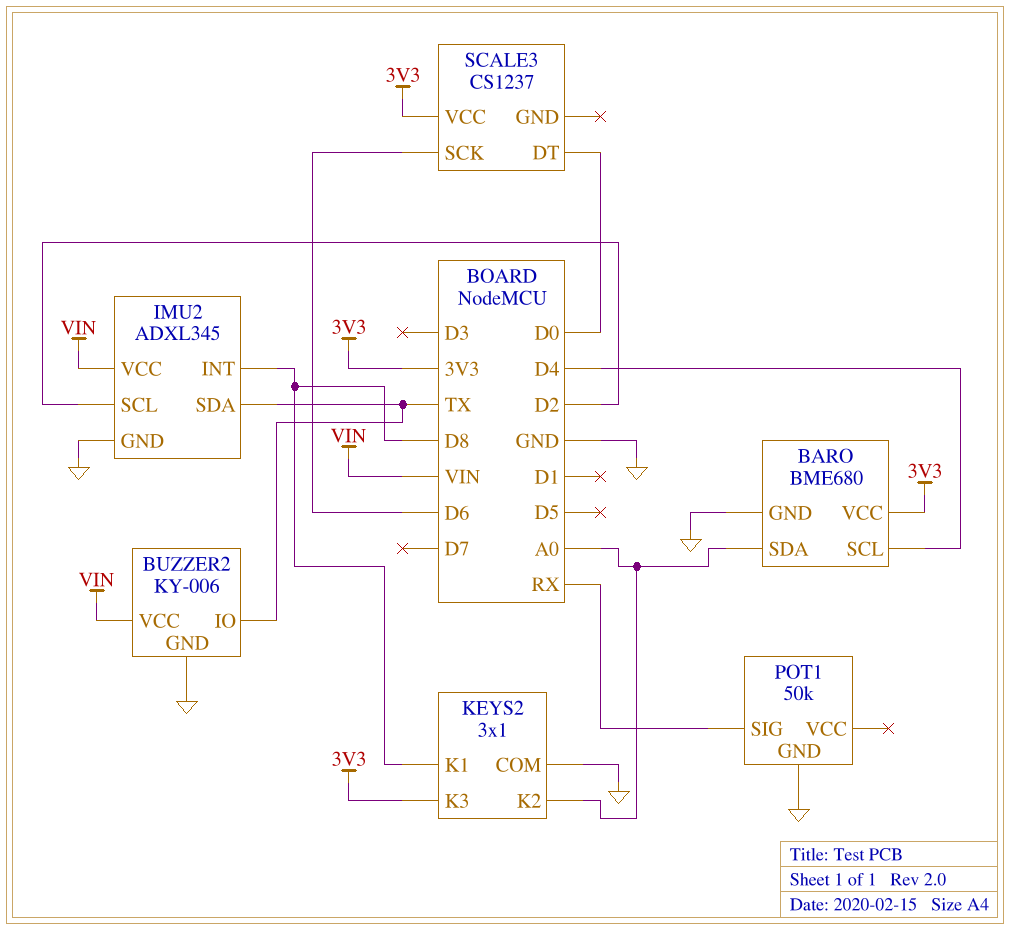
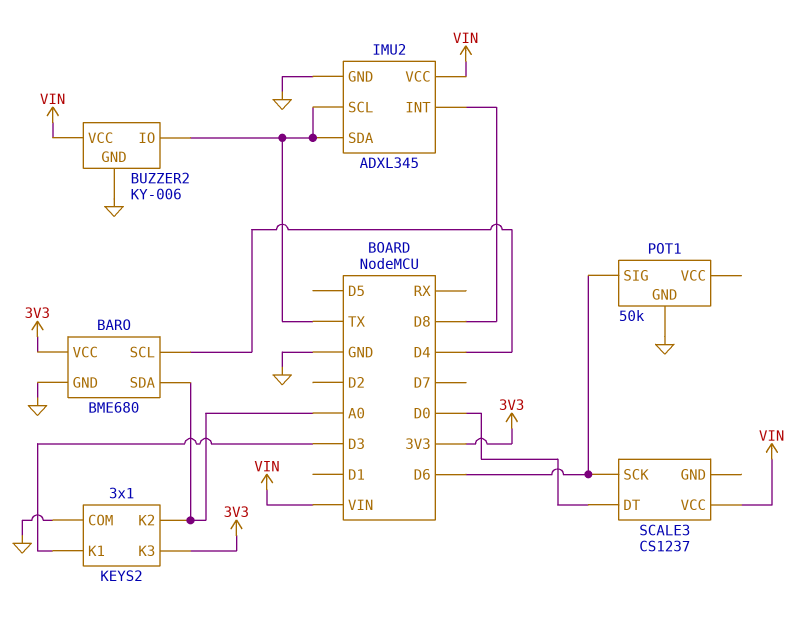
IMU2 pin SCL: D2 -> TX
KEYS2 pin K1: D8 -> D3
POT1 pin SIG: RX -> D6
SCALE3 pin VCC: 3V3 -> VIN

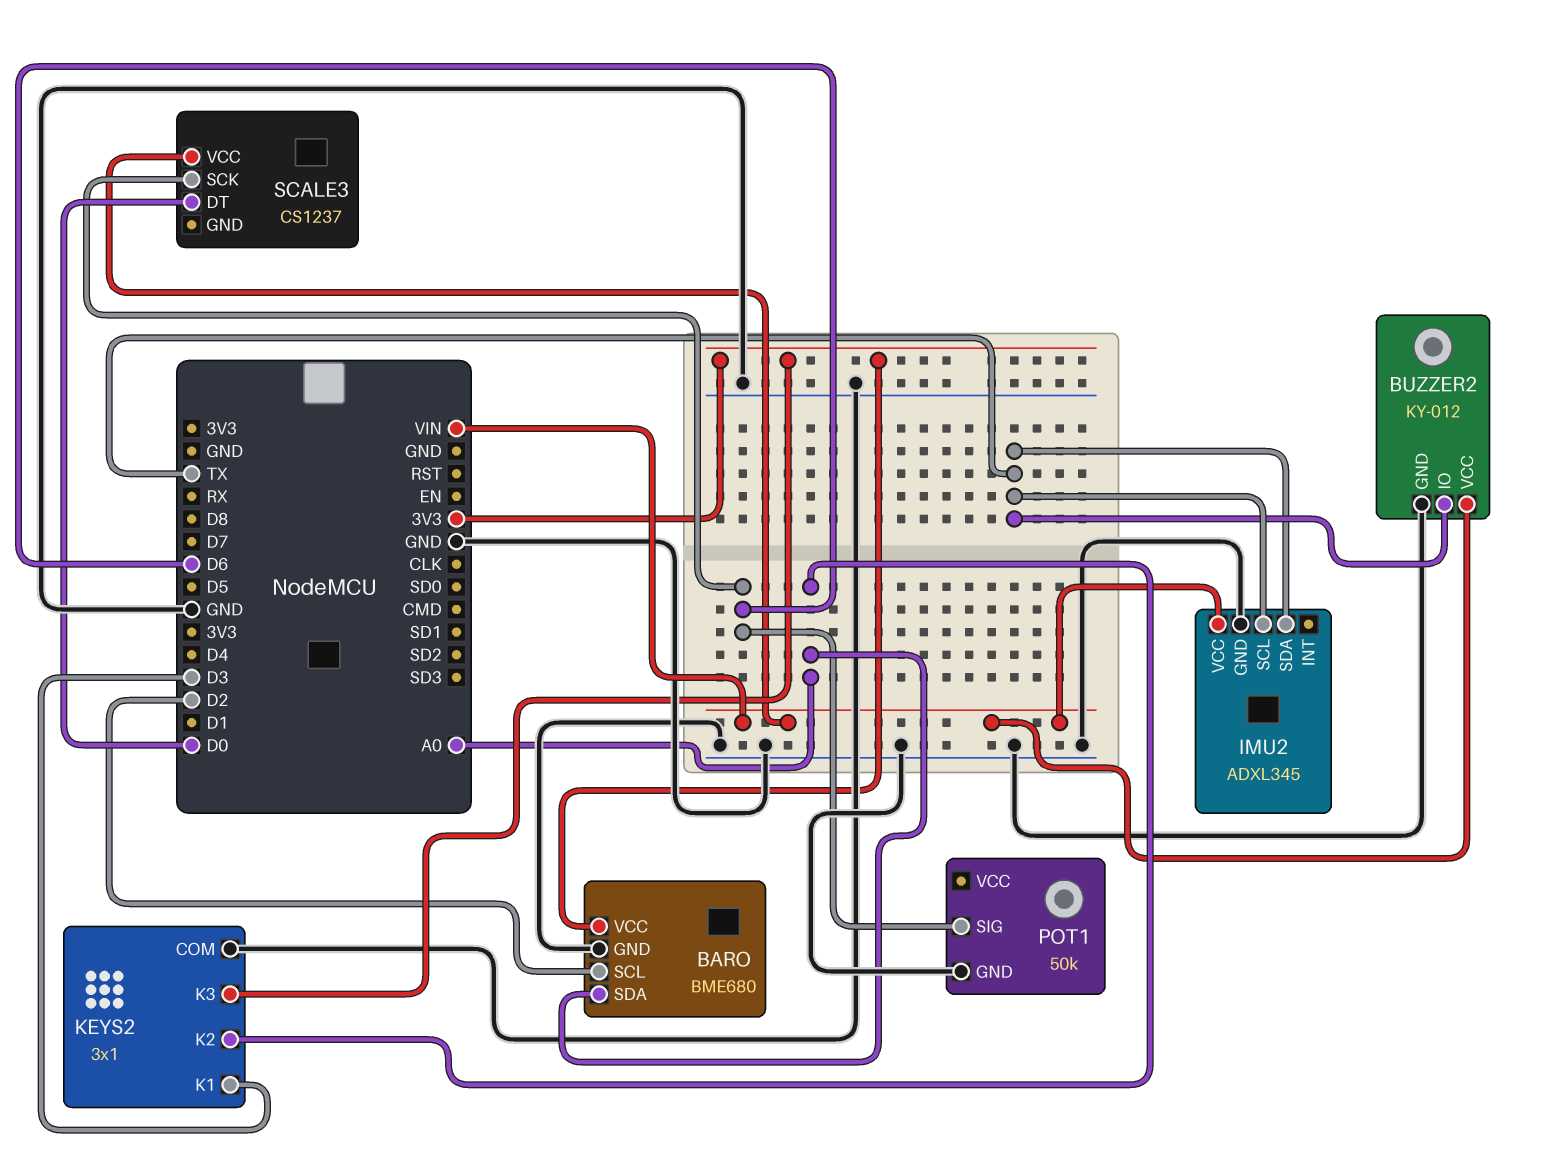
BARO pin SCL: D4 -> D2
BUZZER2: KY-006 -> KY-012
IMU2 pin INT: D8 -> none

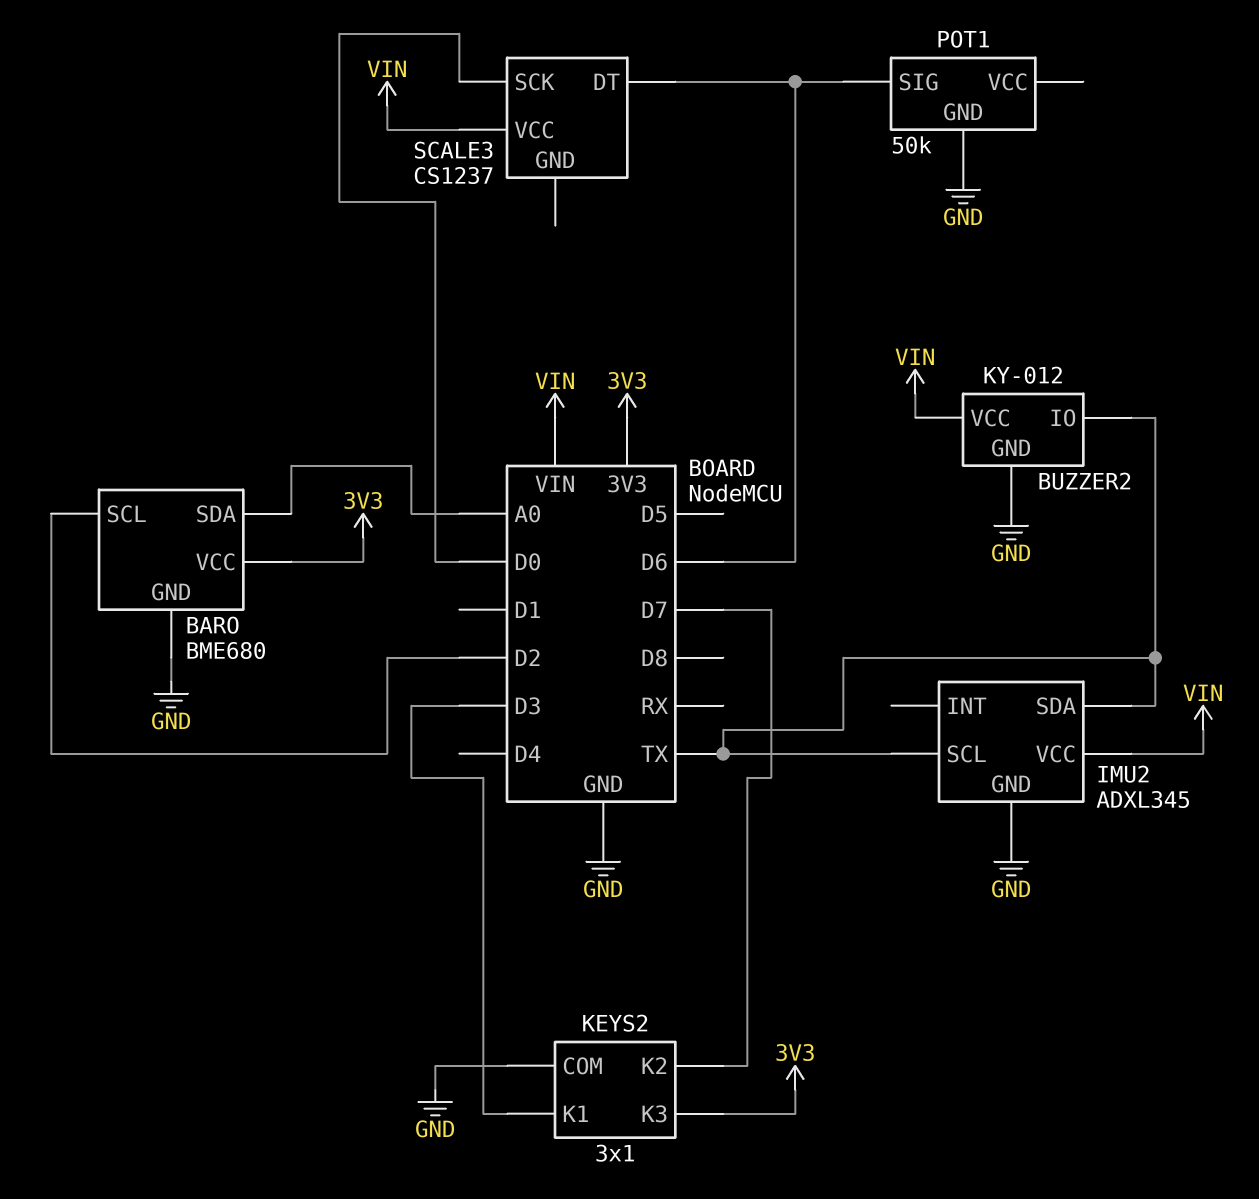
KEYS2 pin K2: A0 -> D7
SCALE3 pin DT: D0 -> D6
SCALE3 pin SCK: D6 -> D0

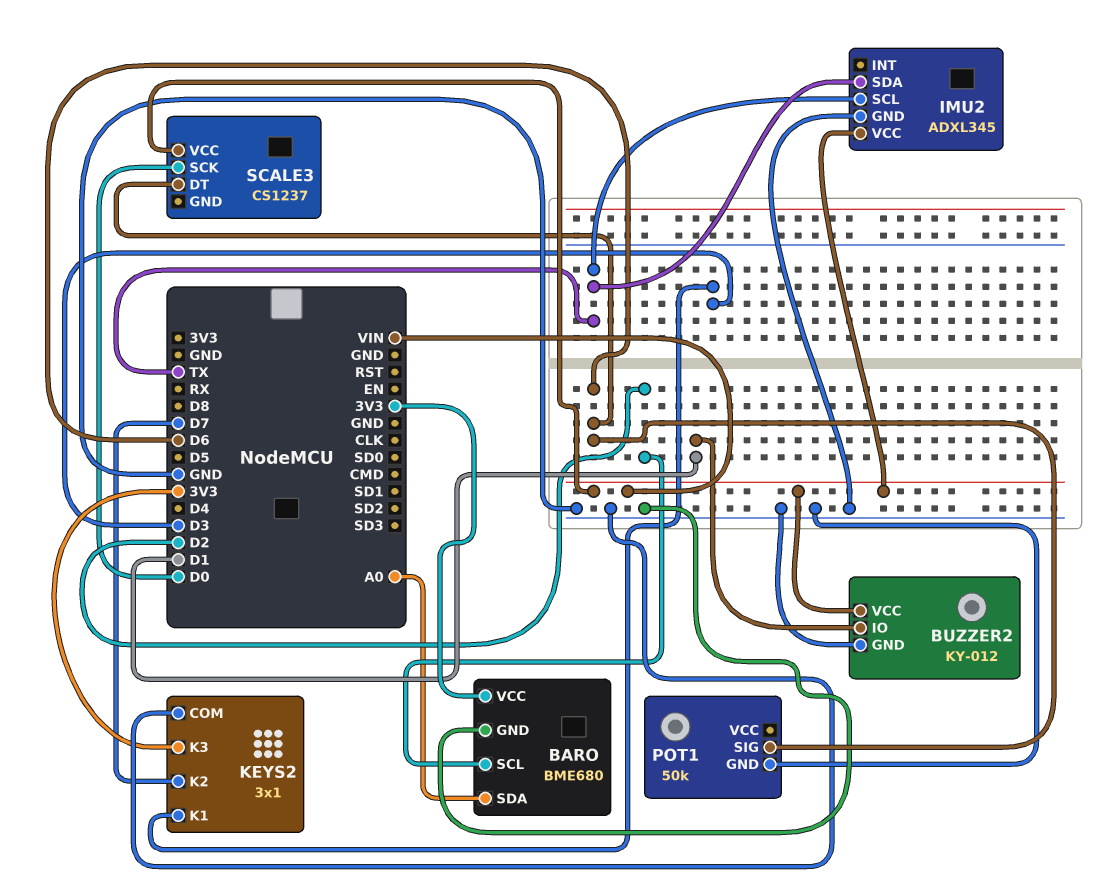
BUZZER2 pin IO: TX -> D1

